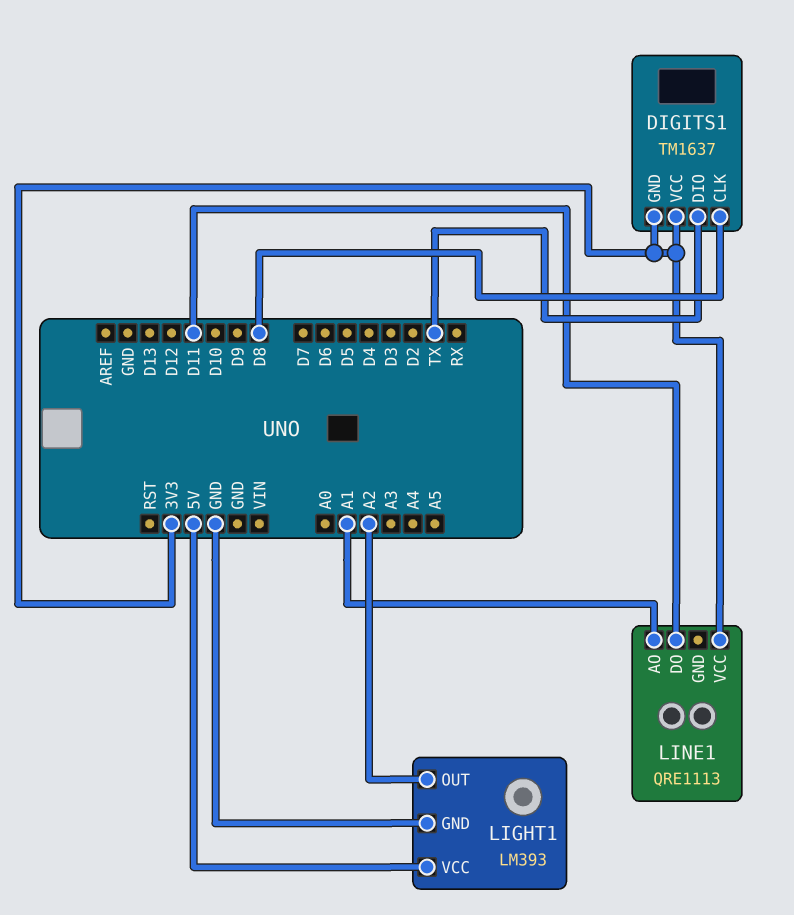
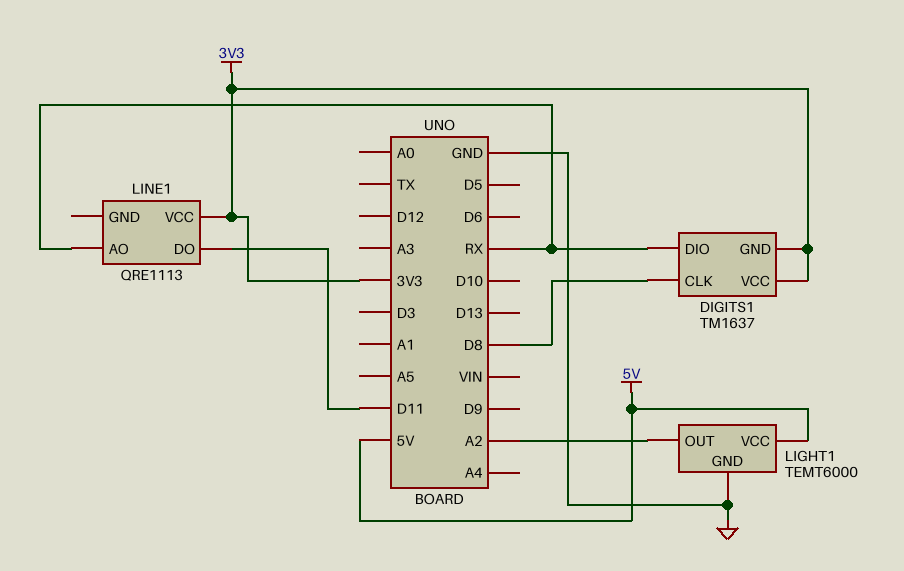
DIGITS1 pin DIO: TX -> RX
LIGHT1: LM393 -> TEMT6000
LINE1 pin AO: A1 -> RX

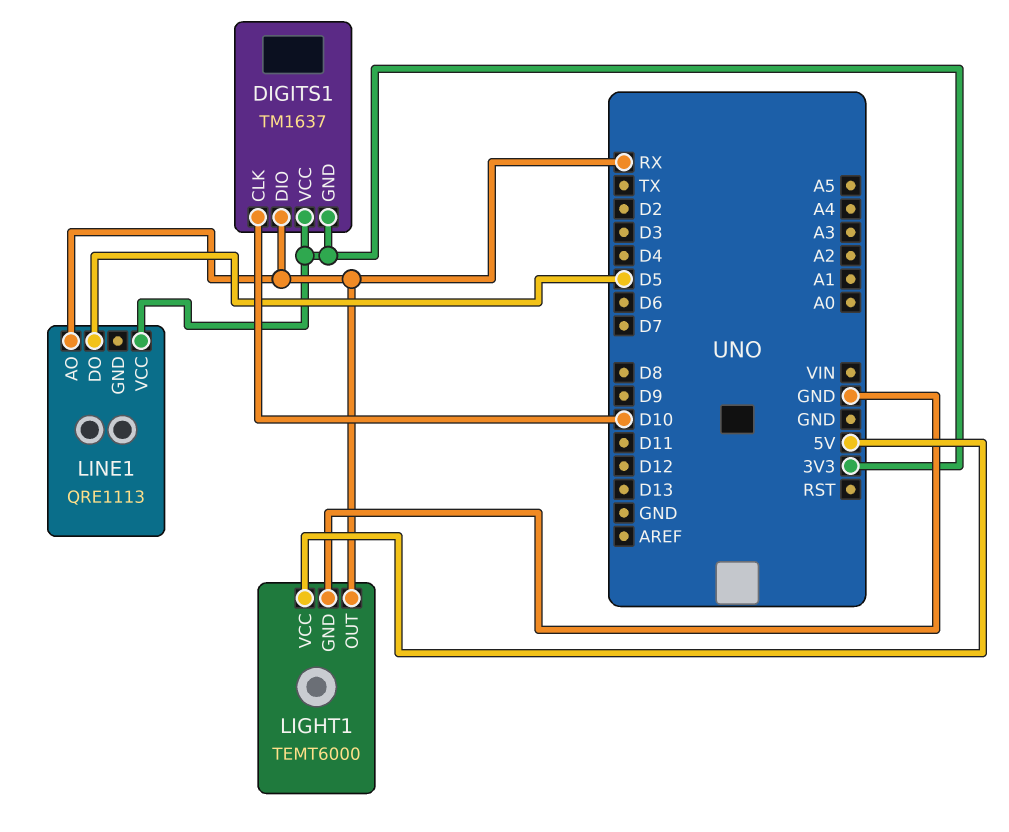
DIGITS1 pin CLK: D8 -> D10
LIGHT1 pin OUT: A2 -> RX
LINE1 pin DO: D11 -> D5

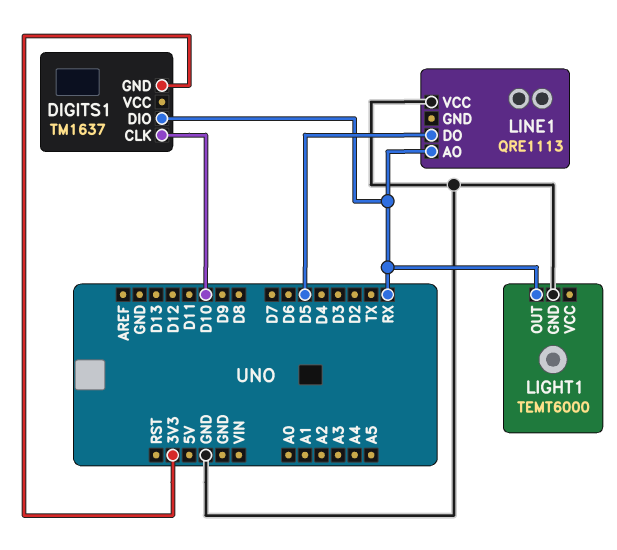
DIGITS1 pin VCC: 3V3 -> none
LIGHT1 pin VCC: 5V -> none
LINE1 pin VCC: 3V3 -> GND

